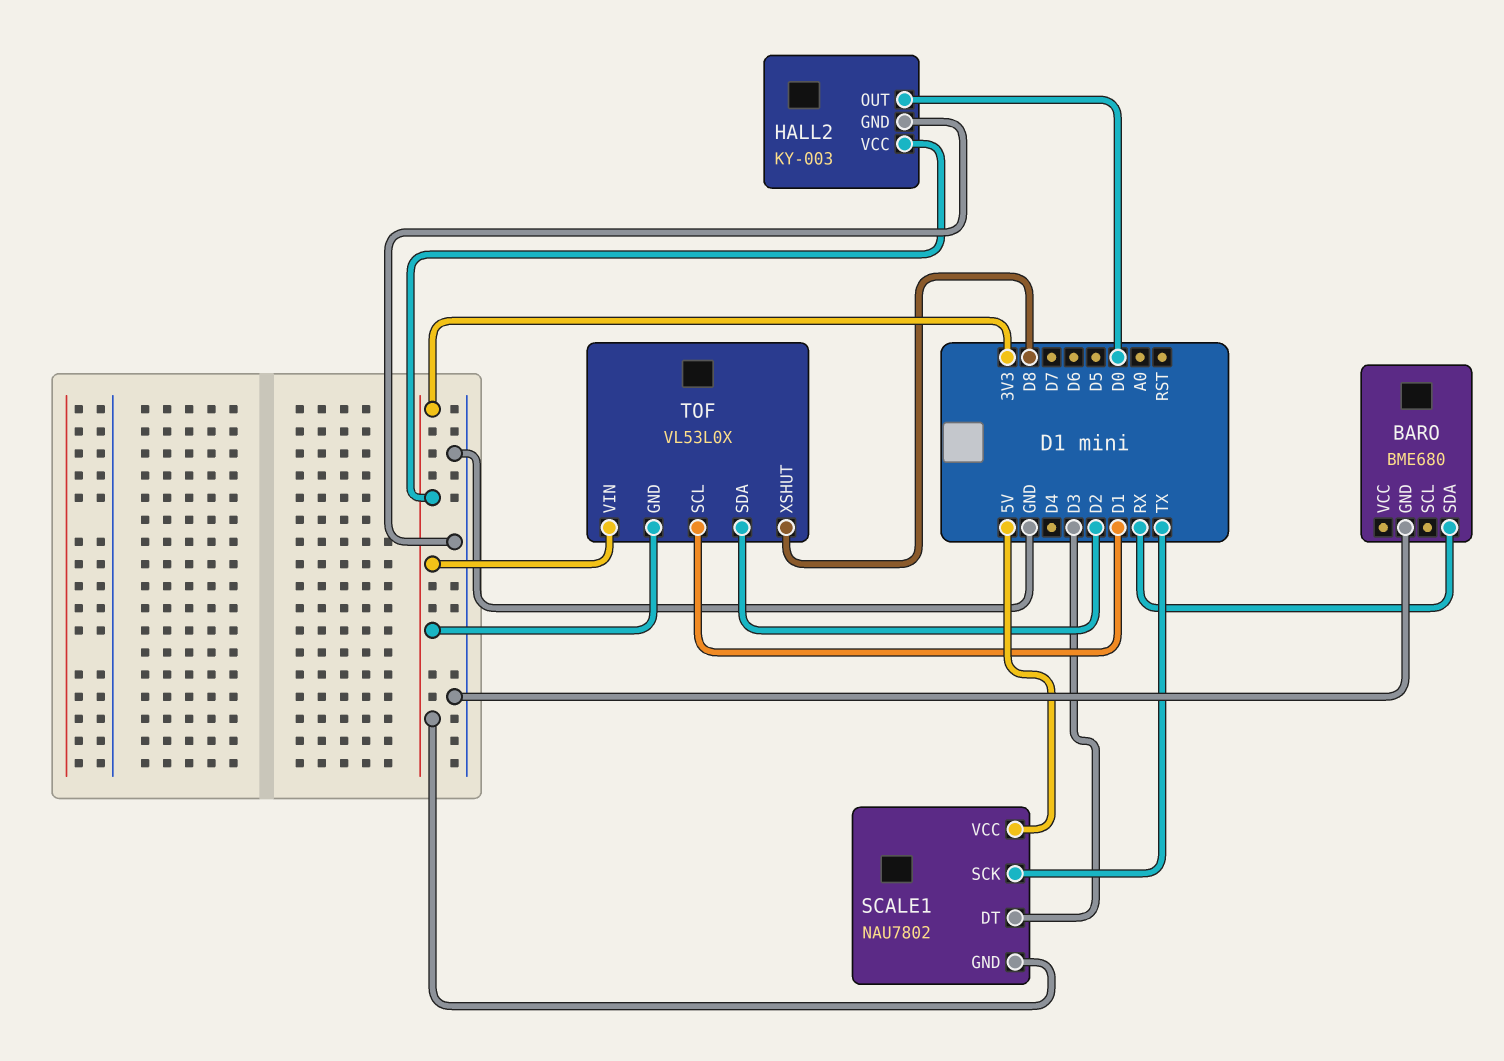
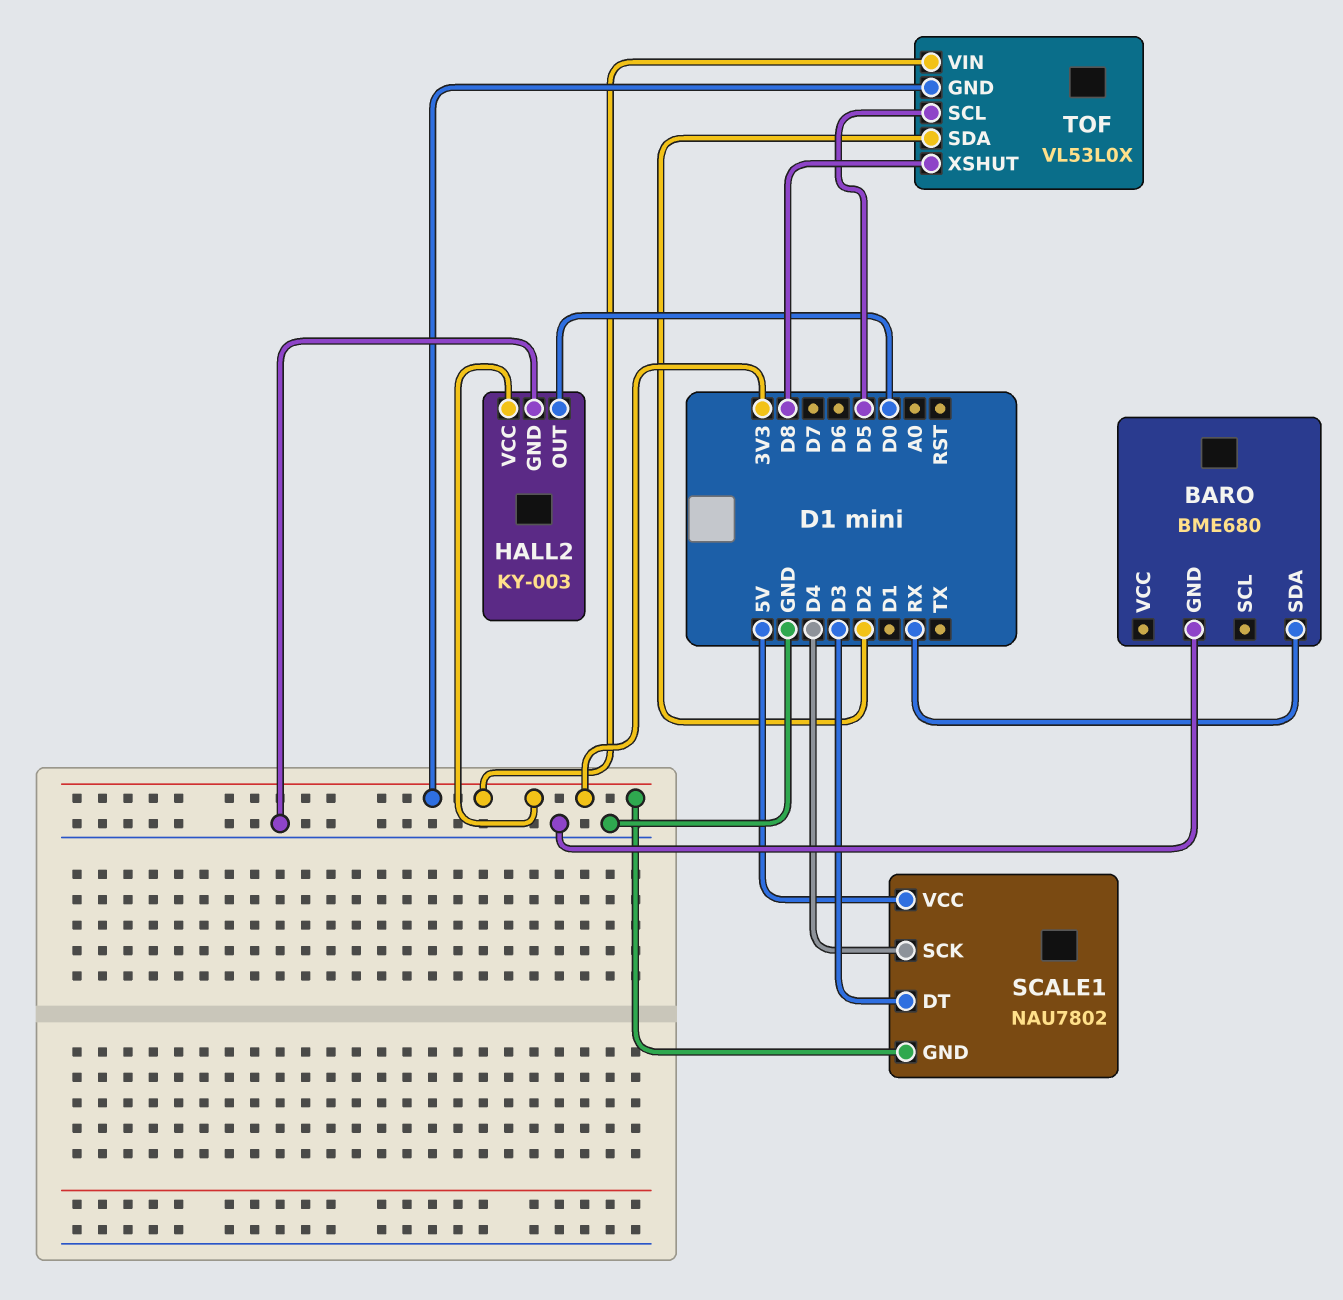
SCALE1 pin SCK: TX -> D4
TOF pin SCL: D1 -> D5

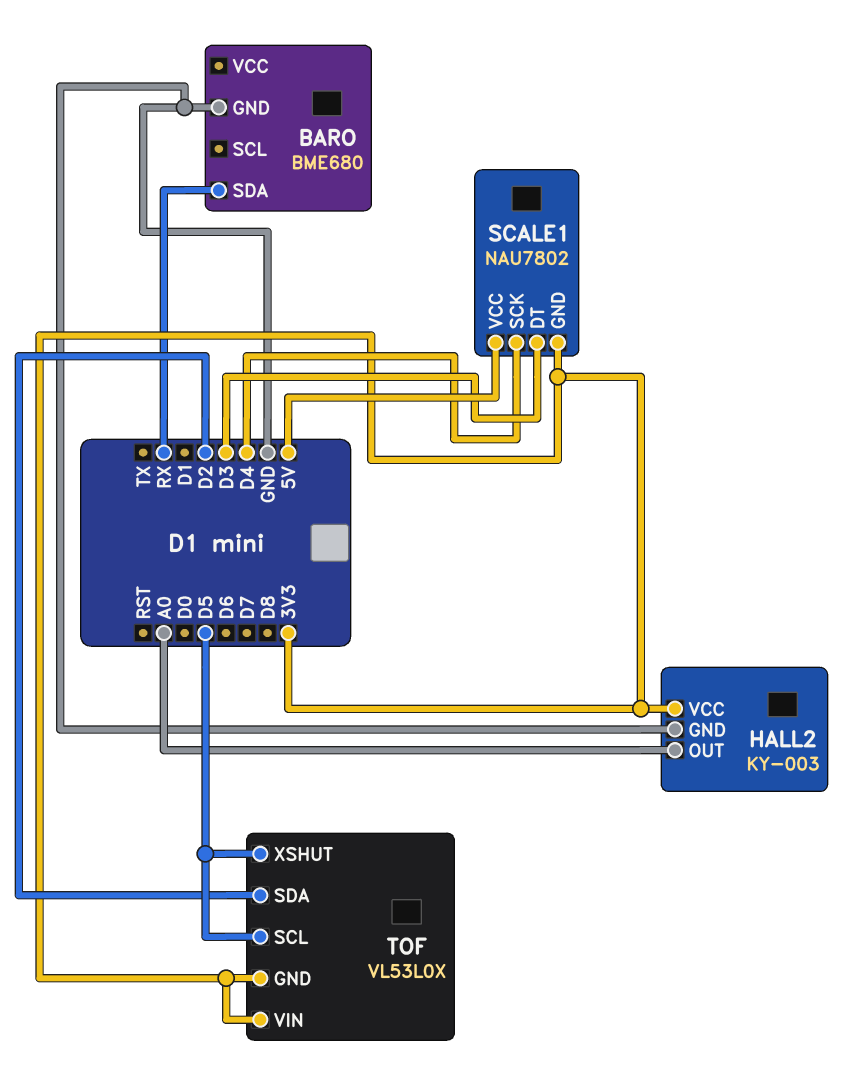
HALL2 pin OUT: D0 -> A0
TOF pin XSHUT: D8 -> D5

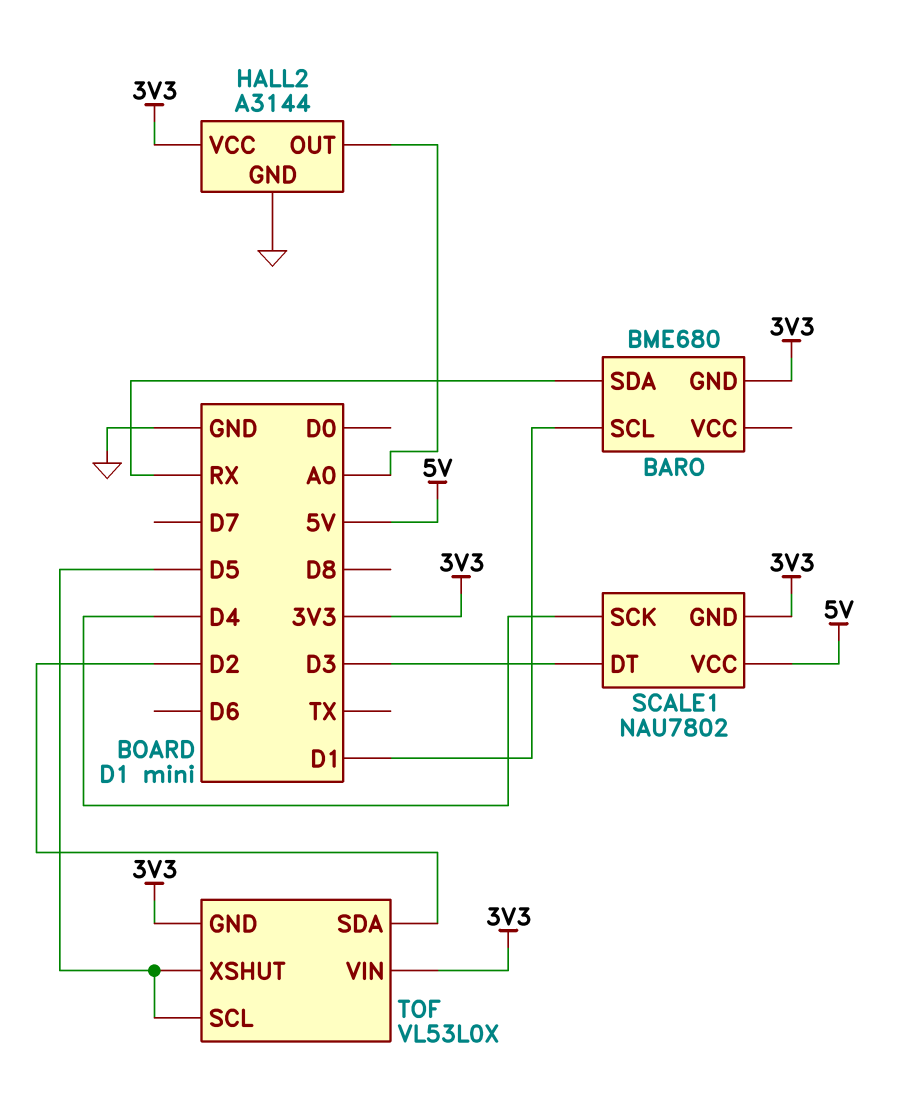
BARO pin GND: GND -> 3V3
BARO pin SCL: none -> D1
HALL2: KY-003 -> A3144

